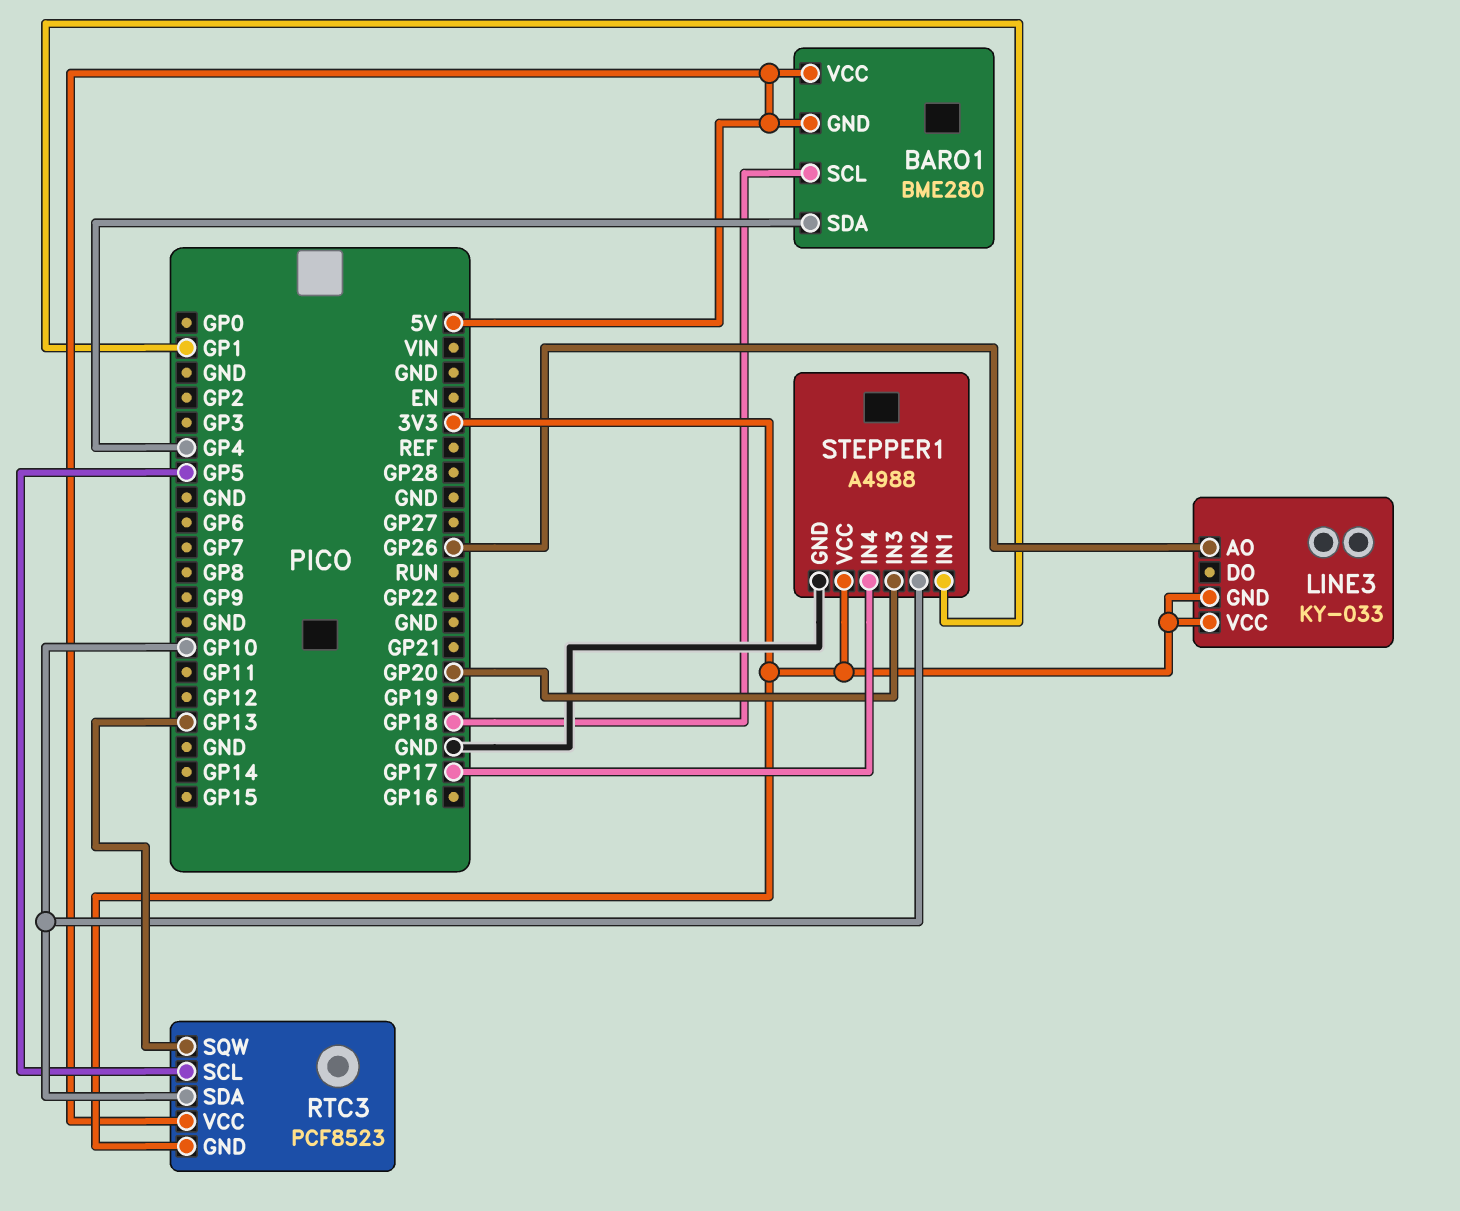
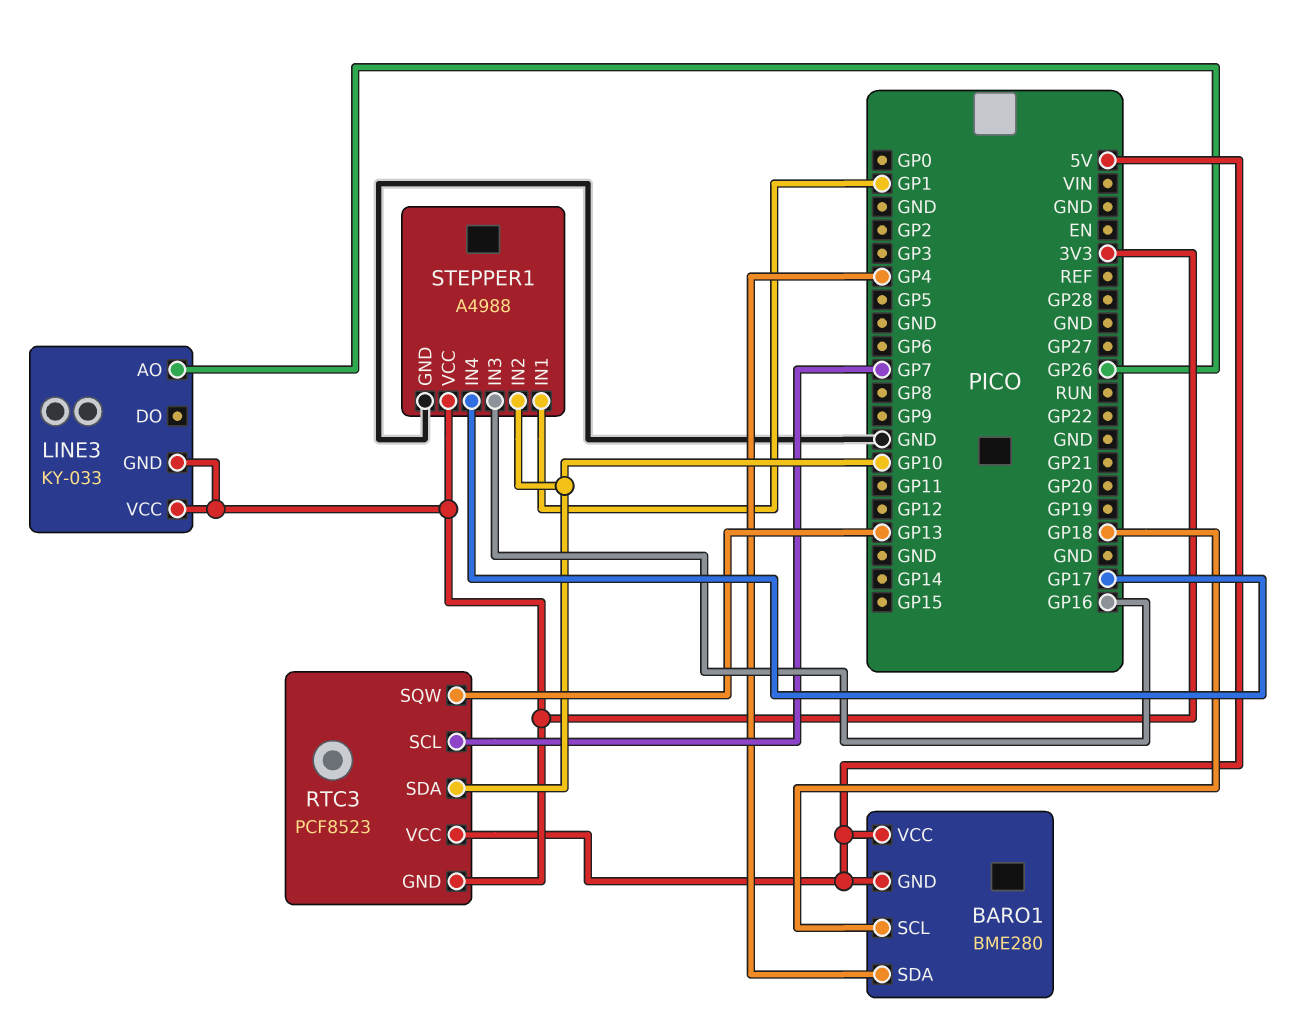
RTC3 pin SCL: GP5 -> GP7
STEPPER1 pin IN3: GP20 -> GP16

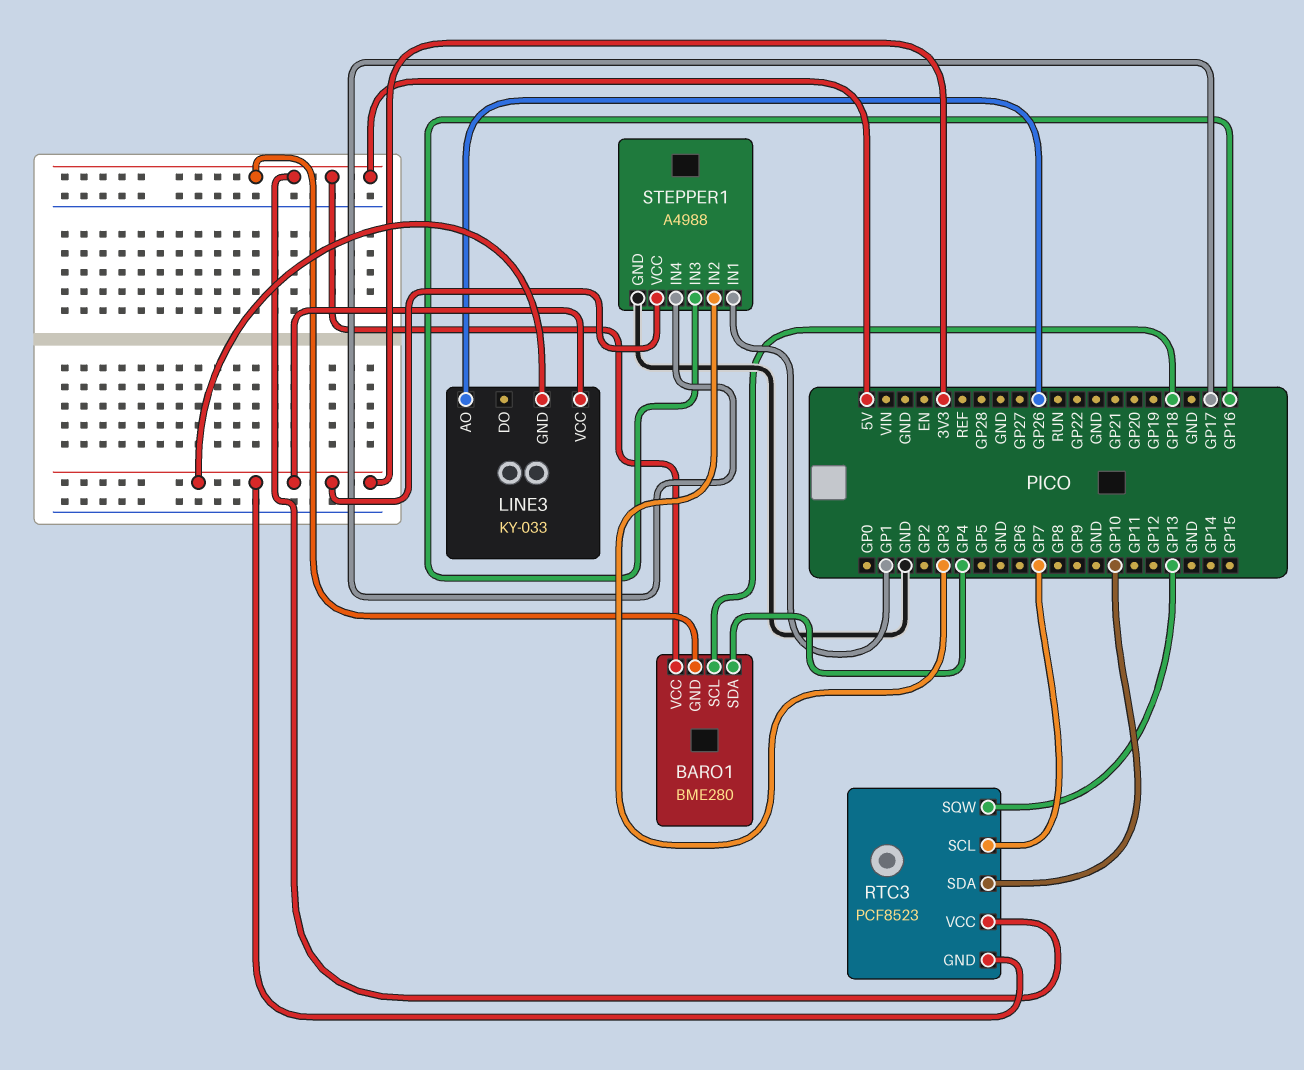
STEPPER1 pin IN2: GP10 -> GP3

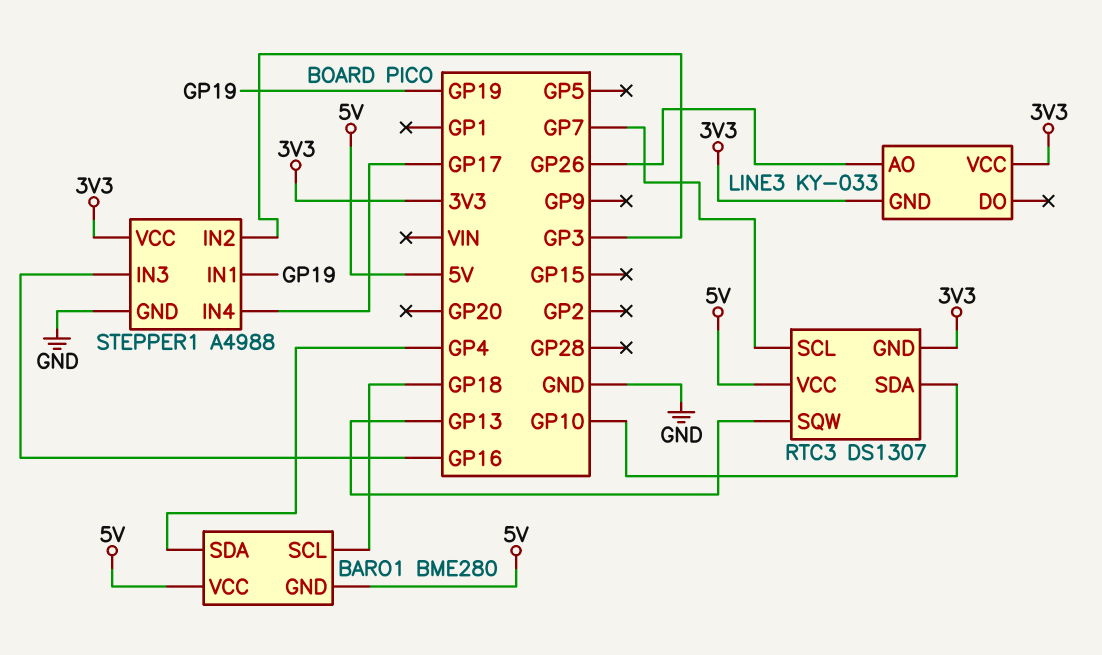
RTC3: PCF8523 -> DS1307
STEPPER1 pin IN1: GP1 -> GP19

